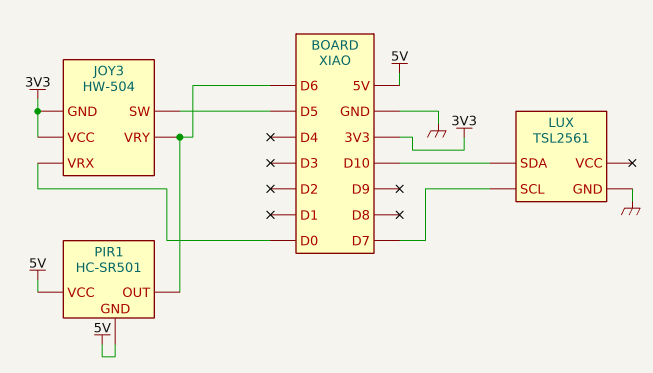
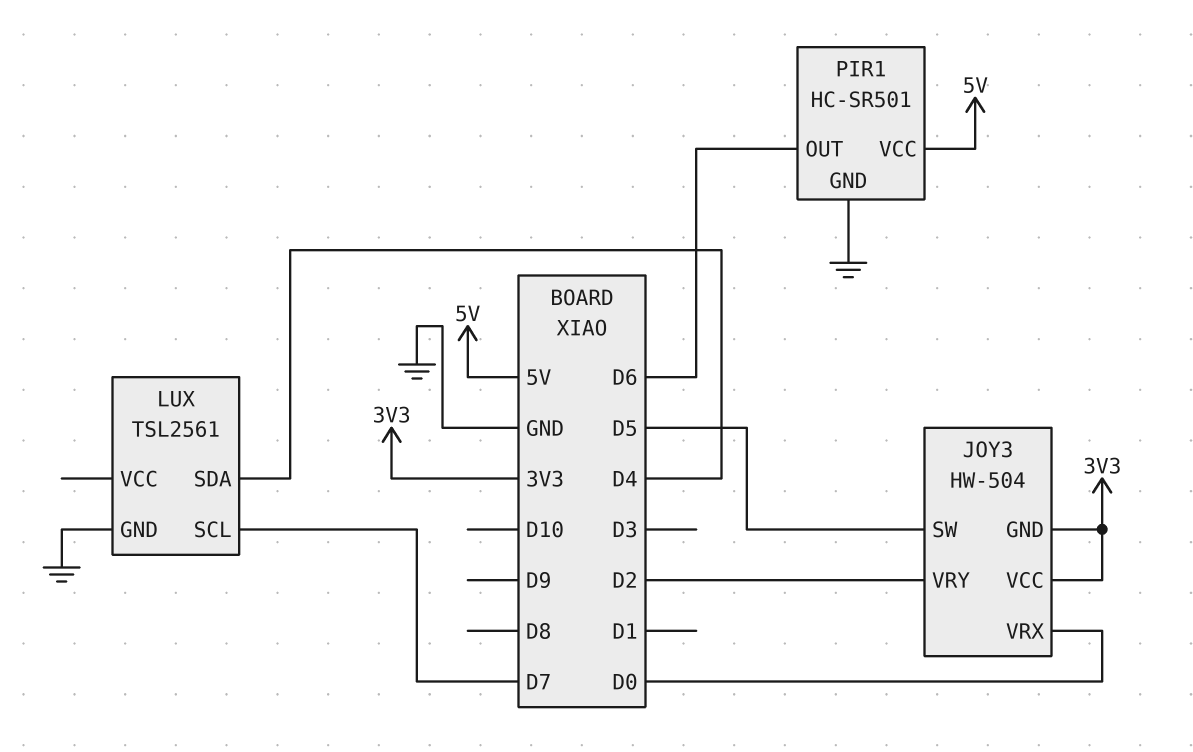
JOY3 pin VRY: D6 -> D2
LUX pin SDA: D10 -> D4
PIR1 pin GND: 5V -> GND

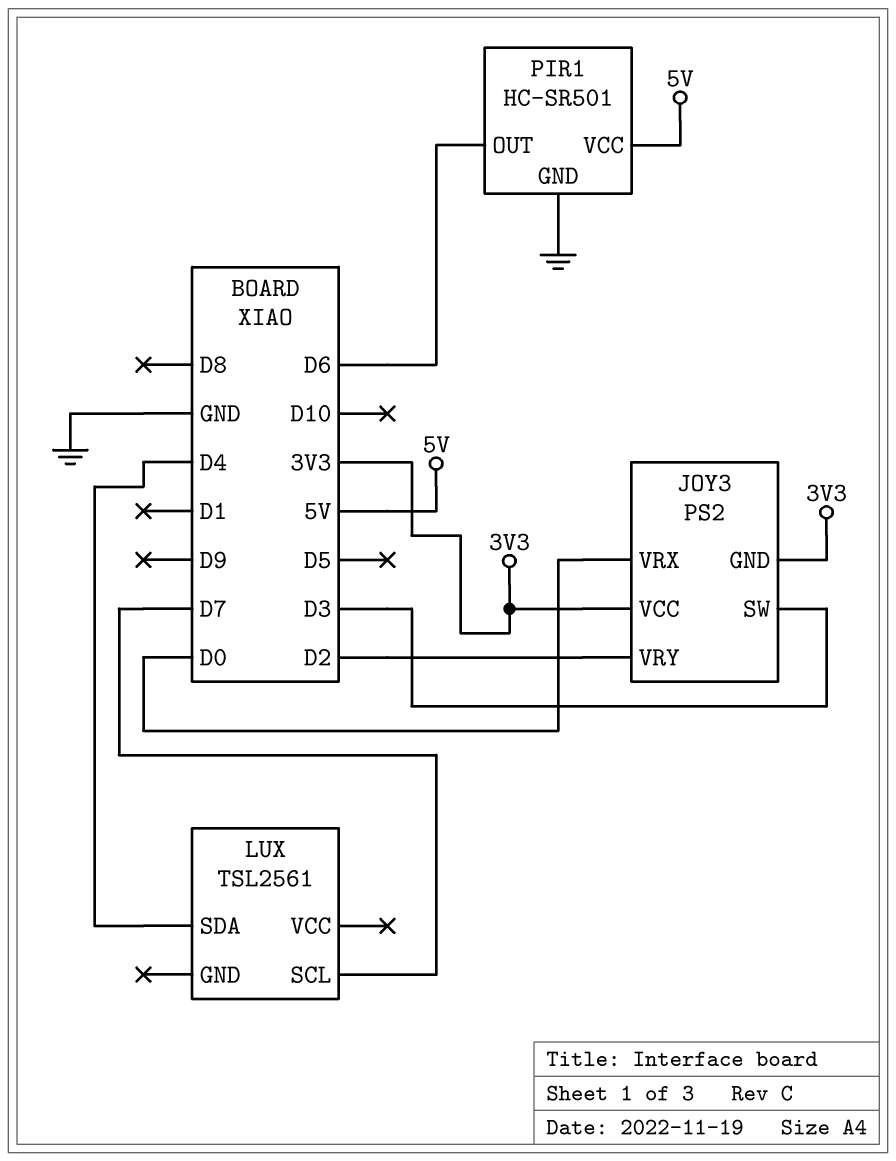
JOY3: HW-504 -> PS2
JOY3 pin SW: D5 -> D3
LUX pin GND: GND -> none

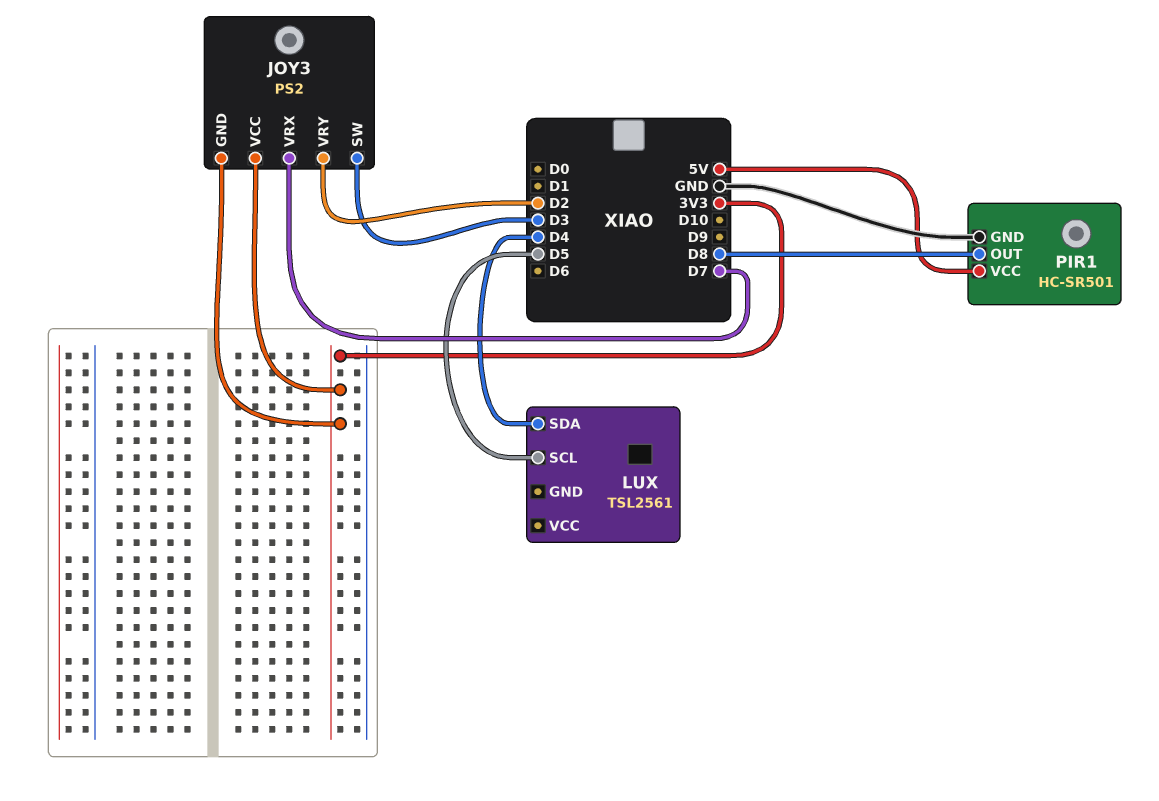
JOY3 pin VRX: D0 -> D7
LUX pin SCL: D7 -> D5
PIR1 pin OUT: D6 -> D8

